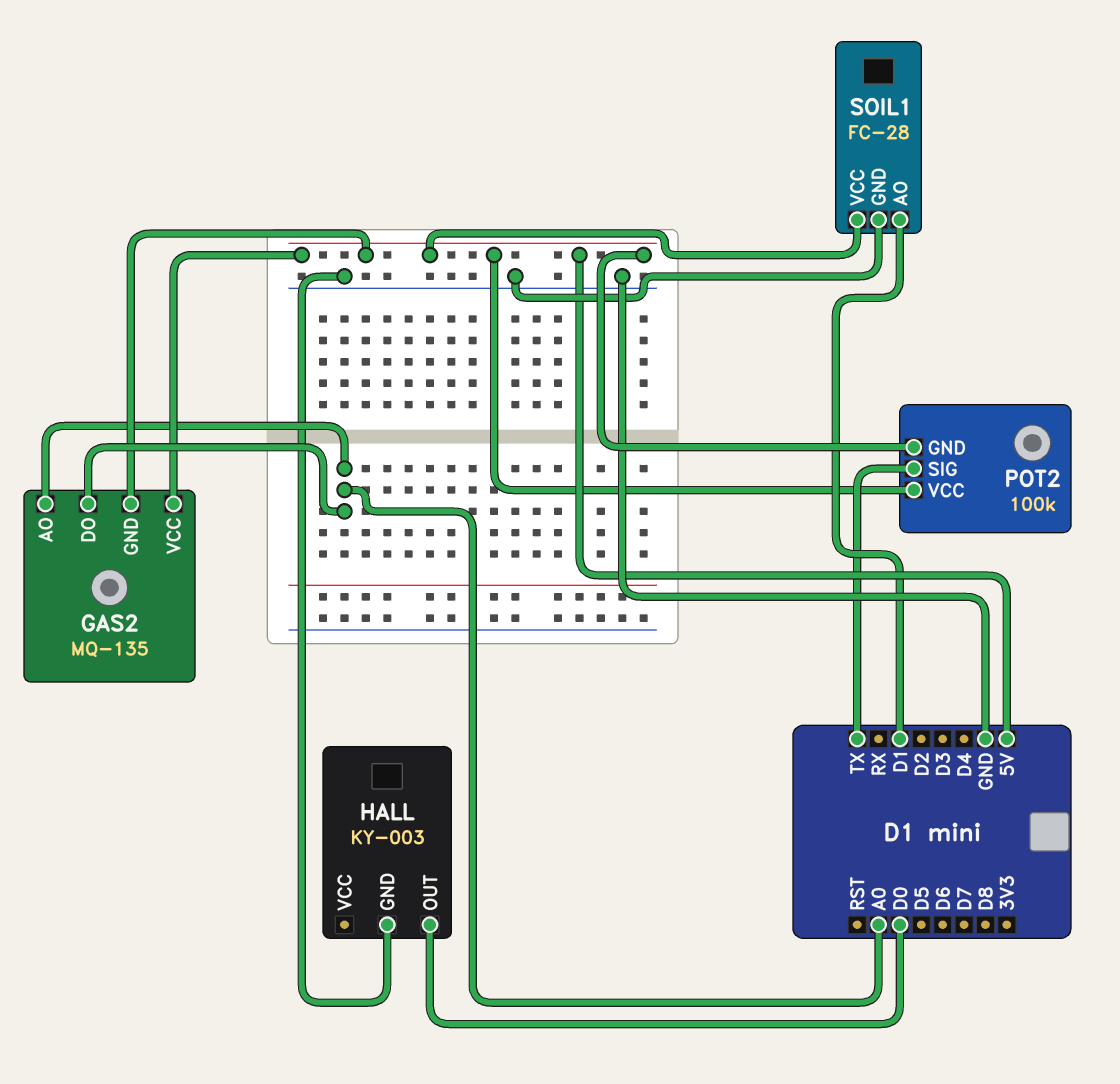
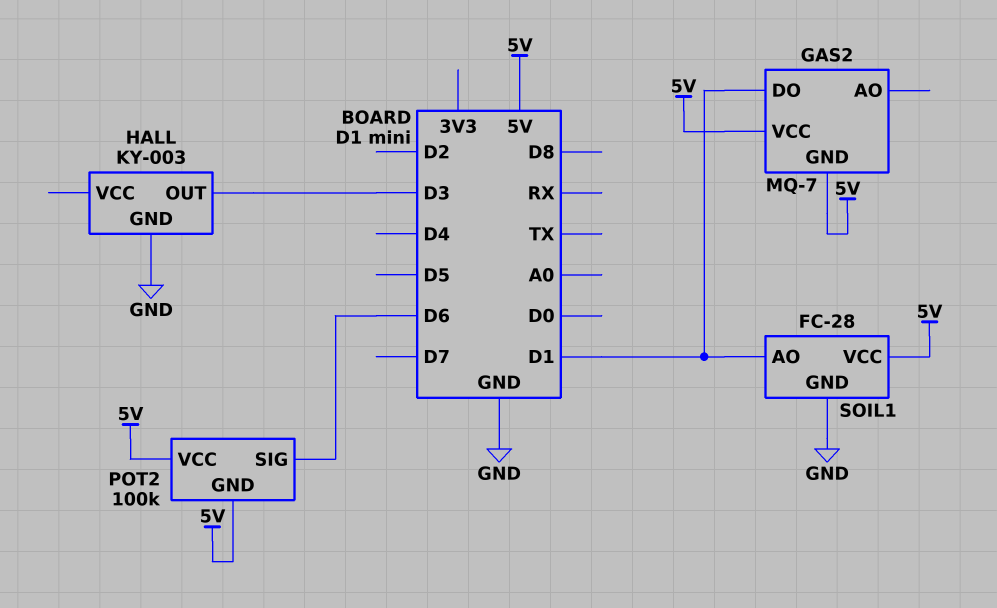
GAS2: MQ-135 -> MQ-7
GAS2 pin AO: A0 -> none
GAS2 pin DO: A0 -> D1
HALL pin OUT: D0 -> D3
POT2 pin SIG: TX -> D6

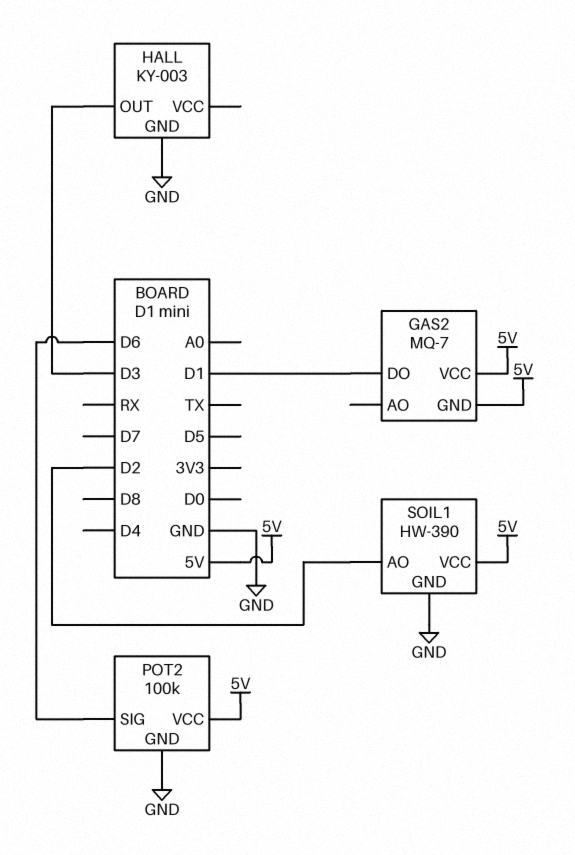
POT2 pin GND: 5V -> GND
SOIL1: FC-28 -> HW-390
SOIL1 pin AO: D1 -> D2

